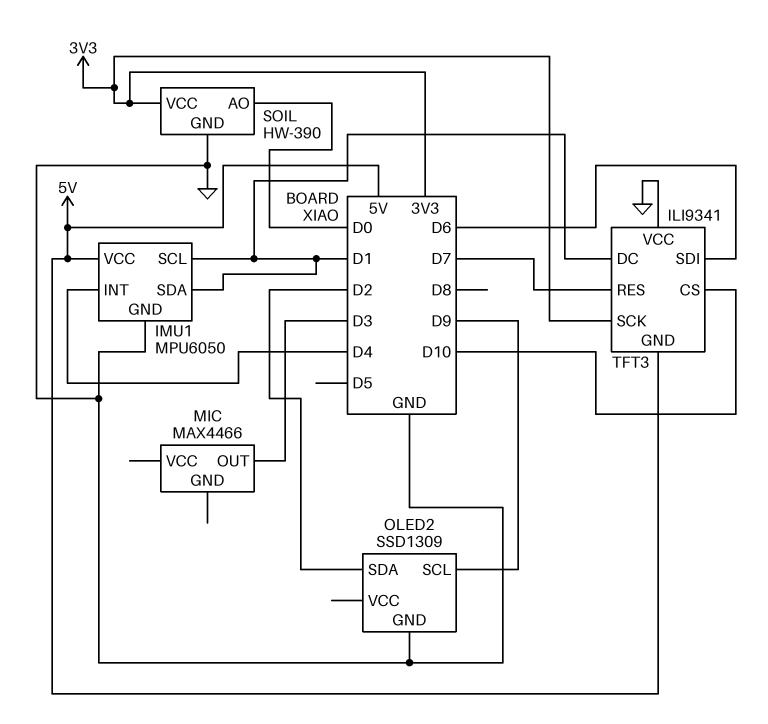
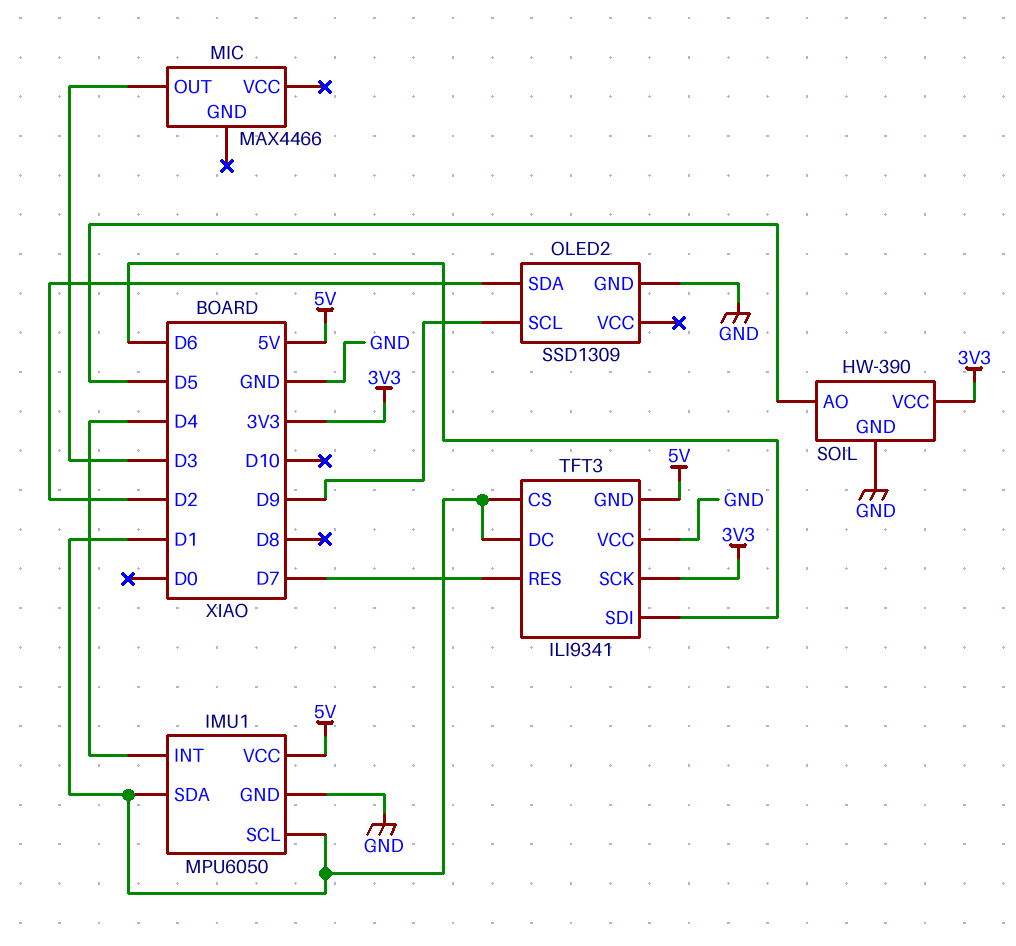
SOIL pin AO: D0 -> D5
TFT3 pin CS: D10 -> D1

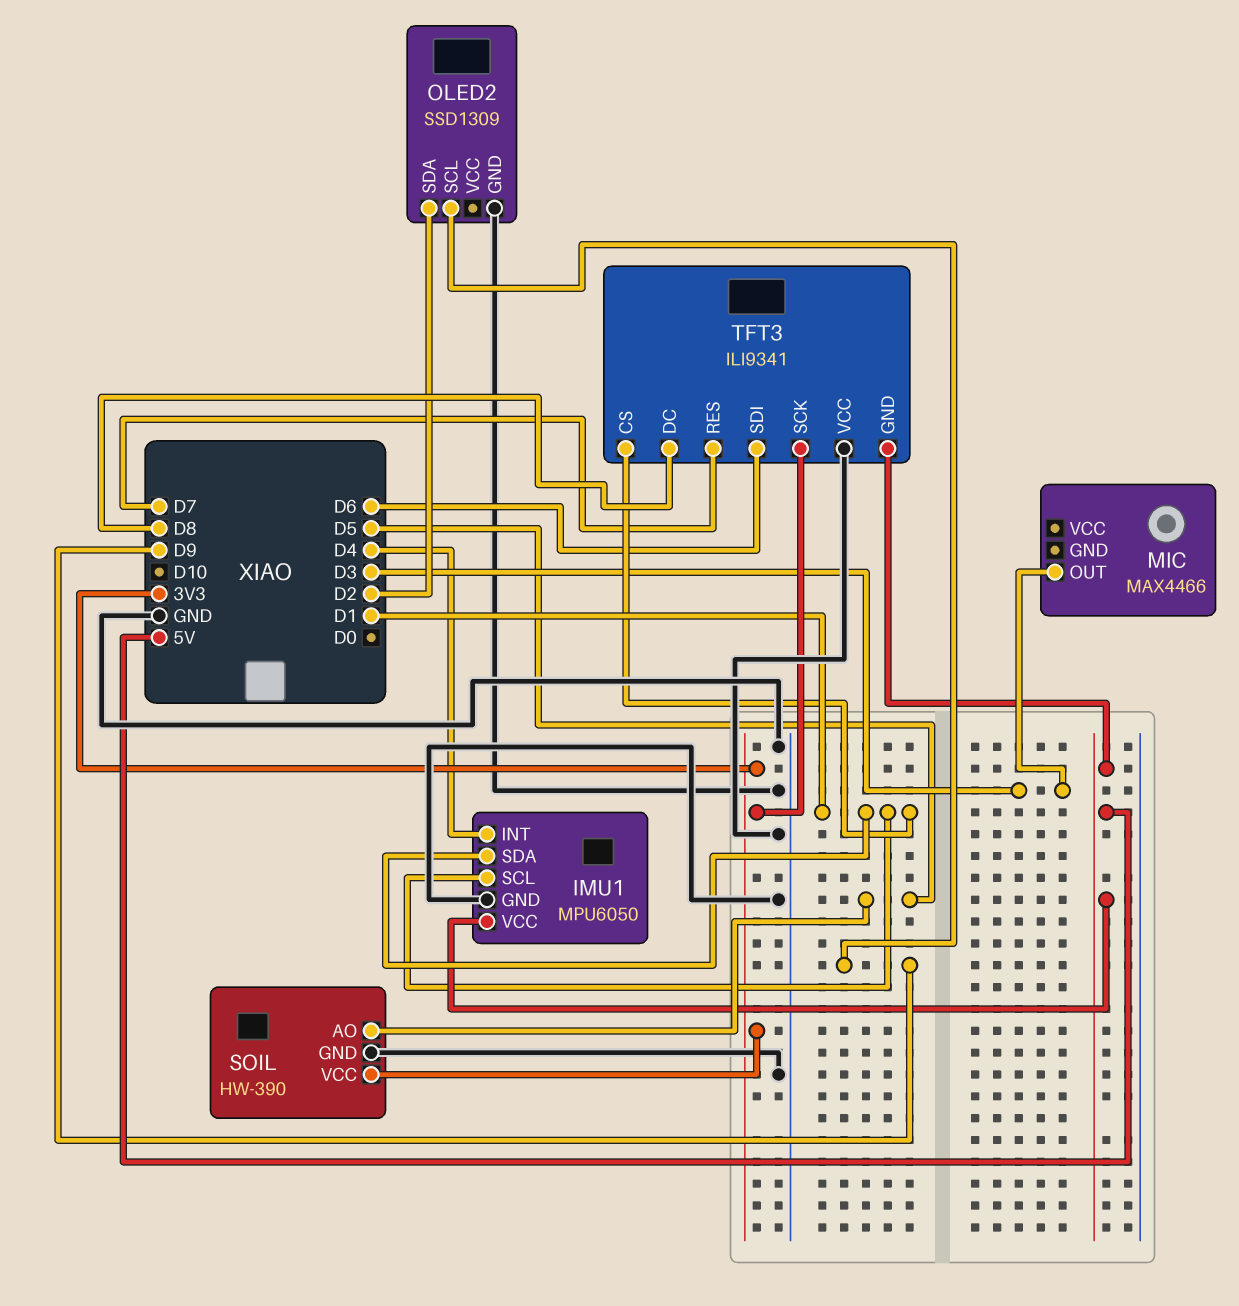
TFT3 pin DC: D1 -> D8

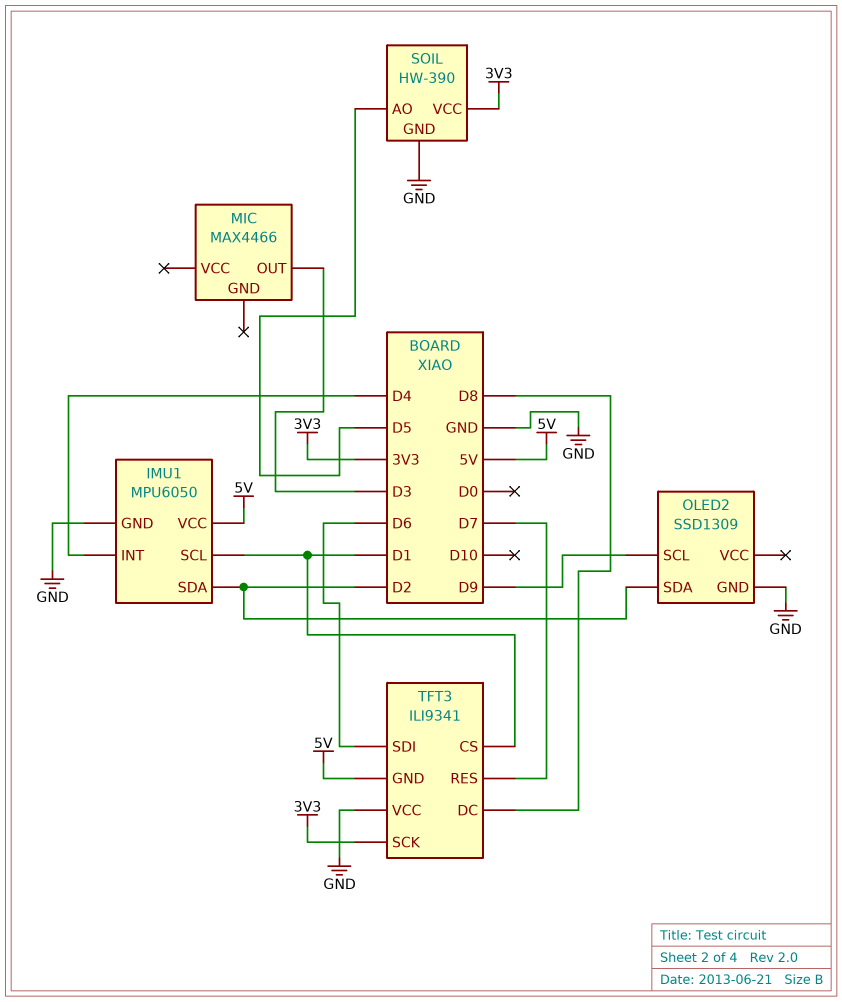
IMU1 pin SDA: D1 -> D2

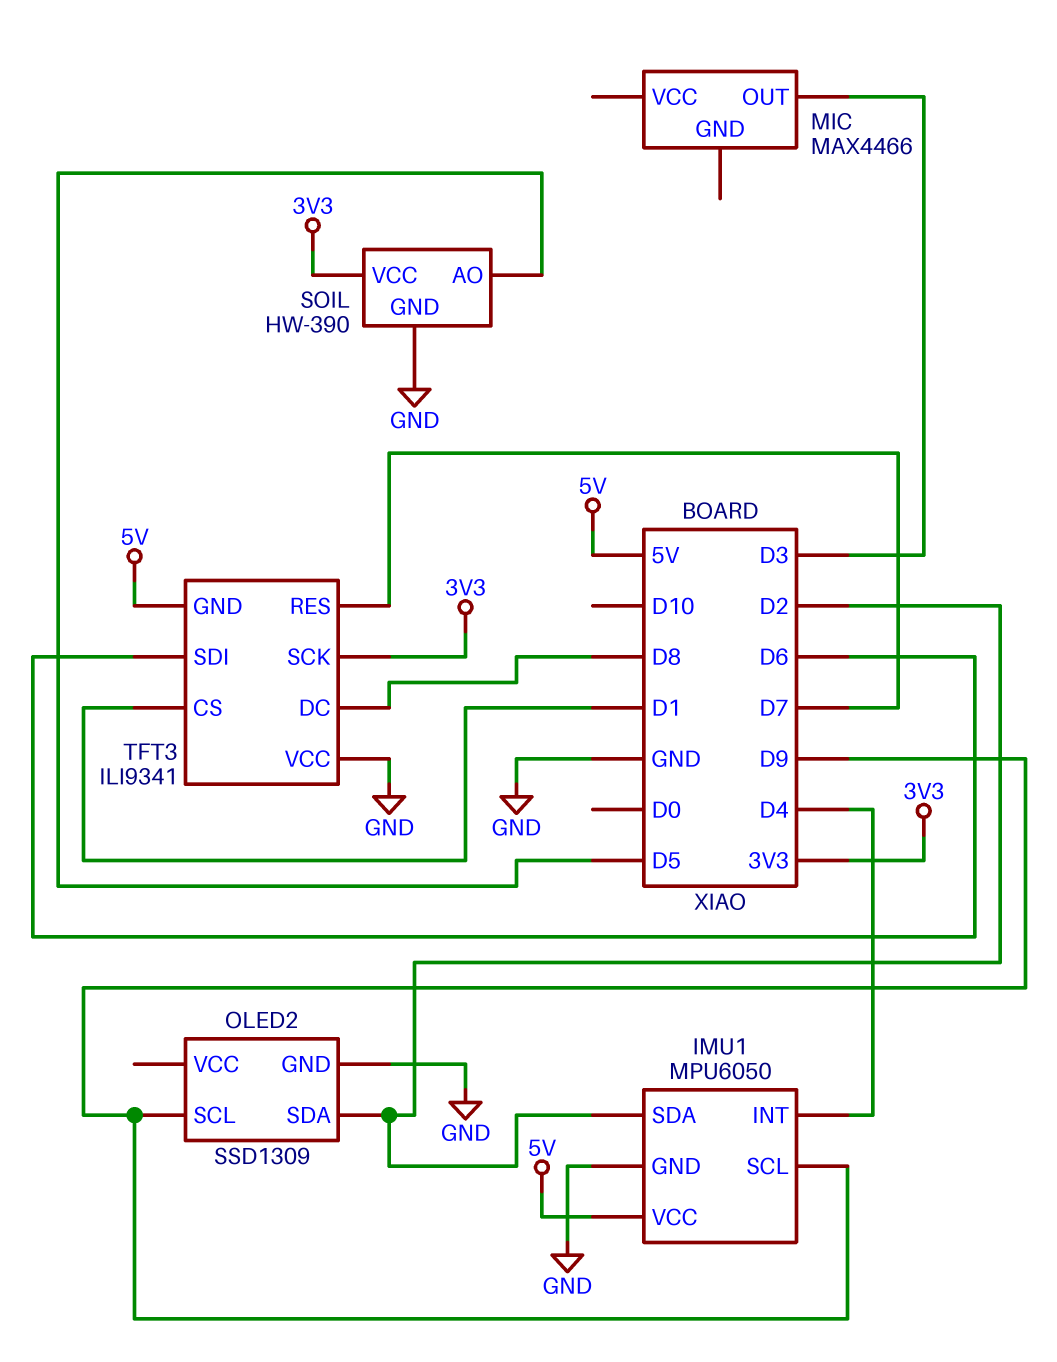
IMU1 pin SCL: D1 -> D9

